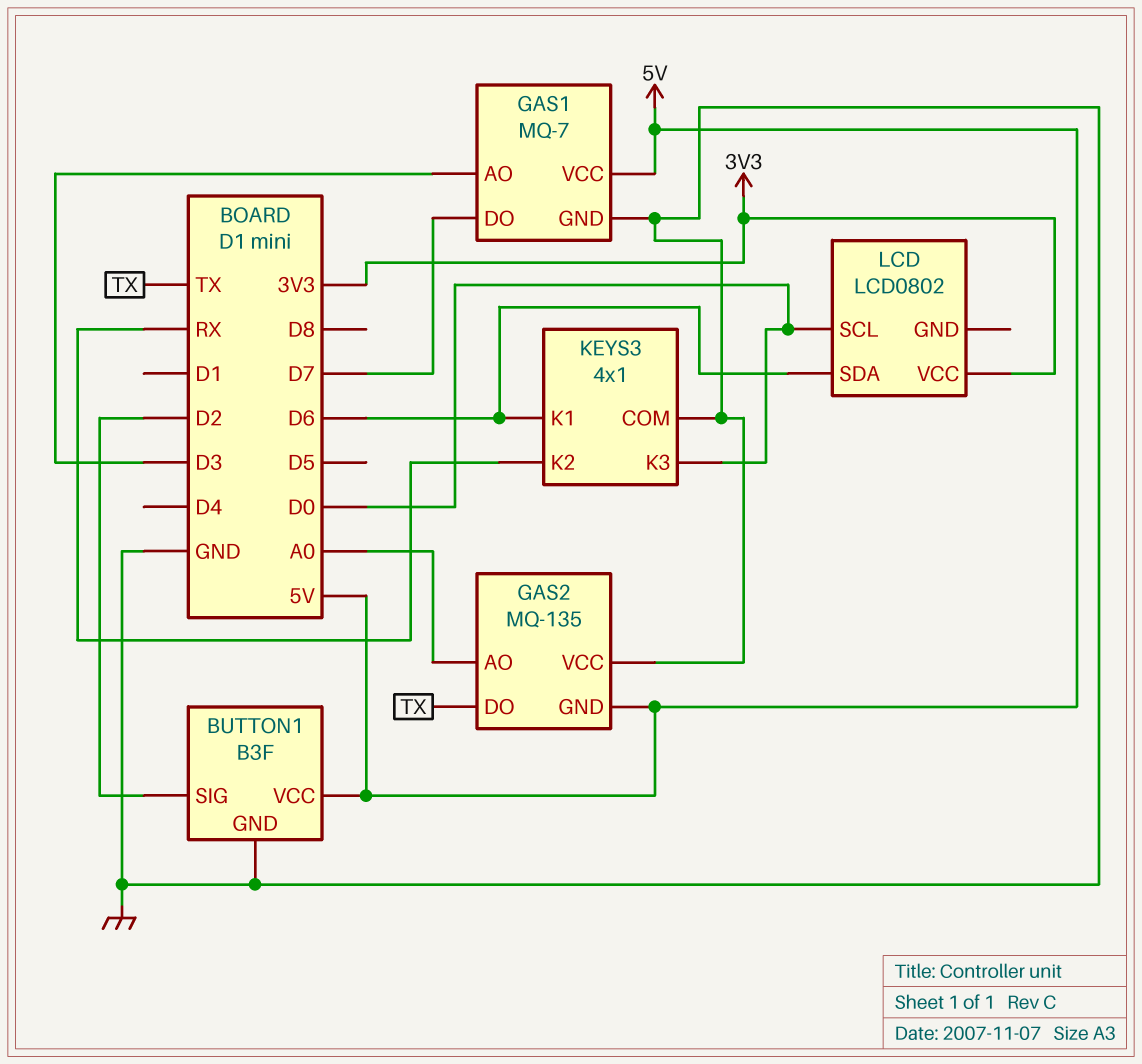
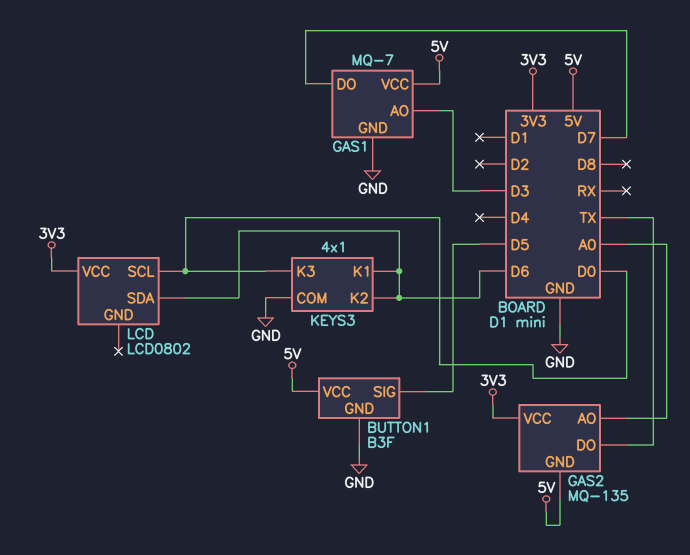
BUTTON1 pin SIG: D2 -> D5
GAS2 pin VCC: GND -> 3V3
KEYS3 pin K2: RX -> D6

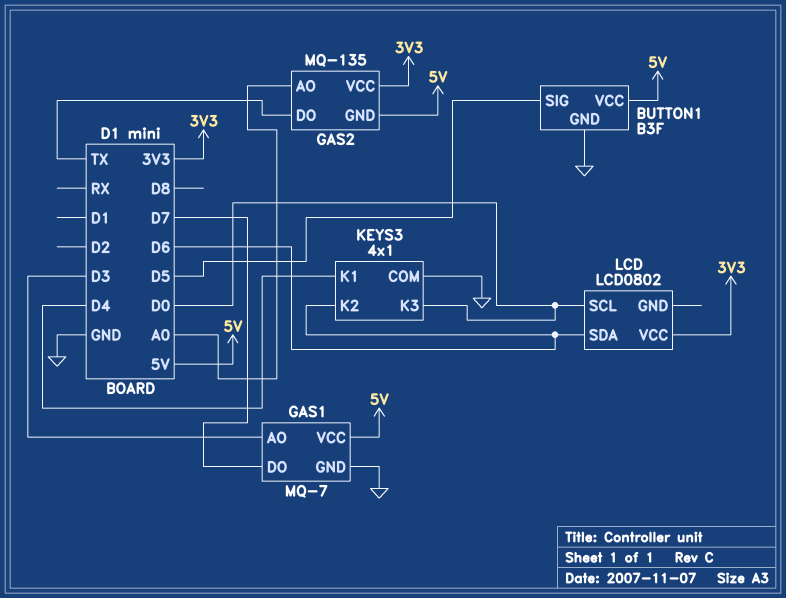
KEYS3 pin K1: D6 -> D4

